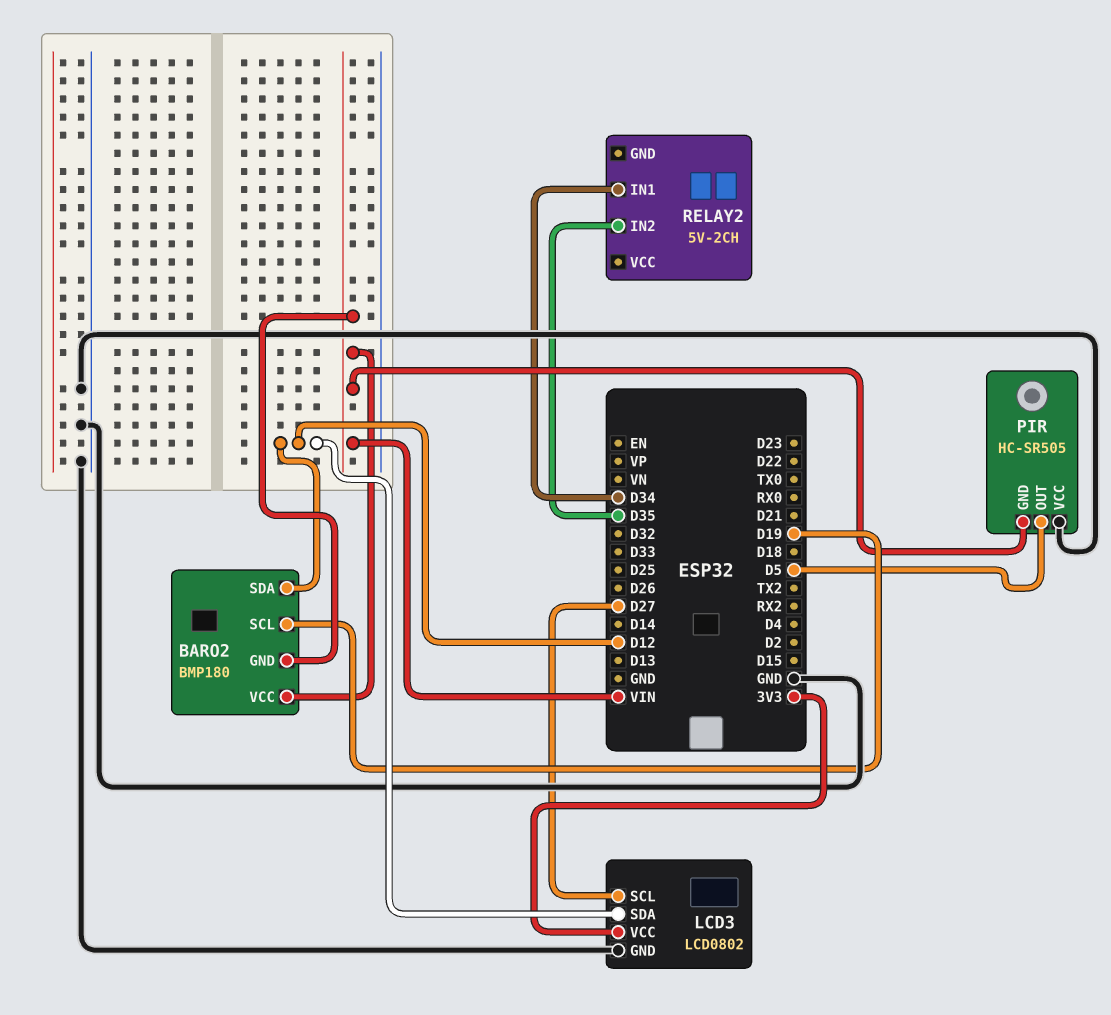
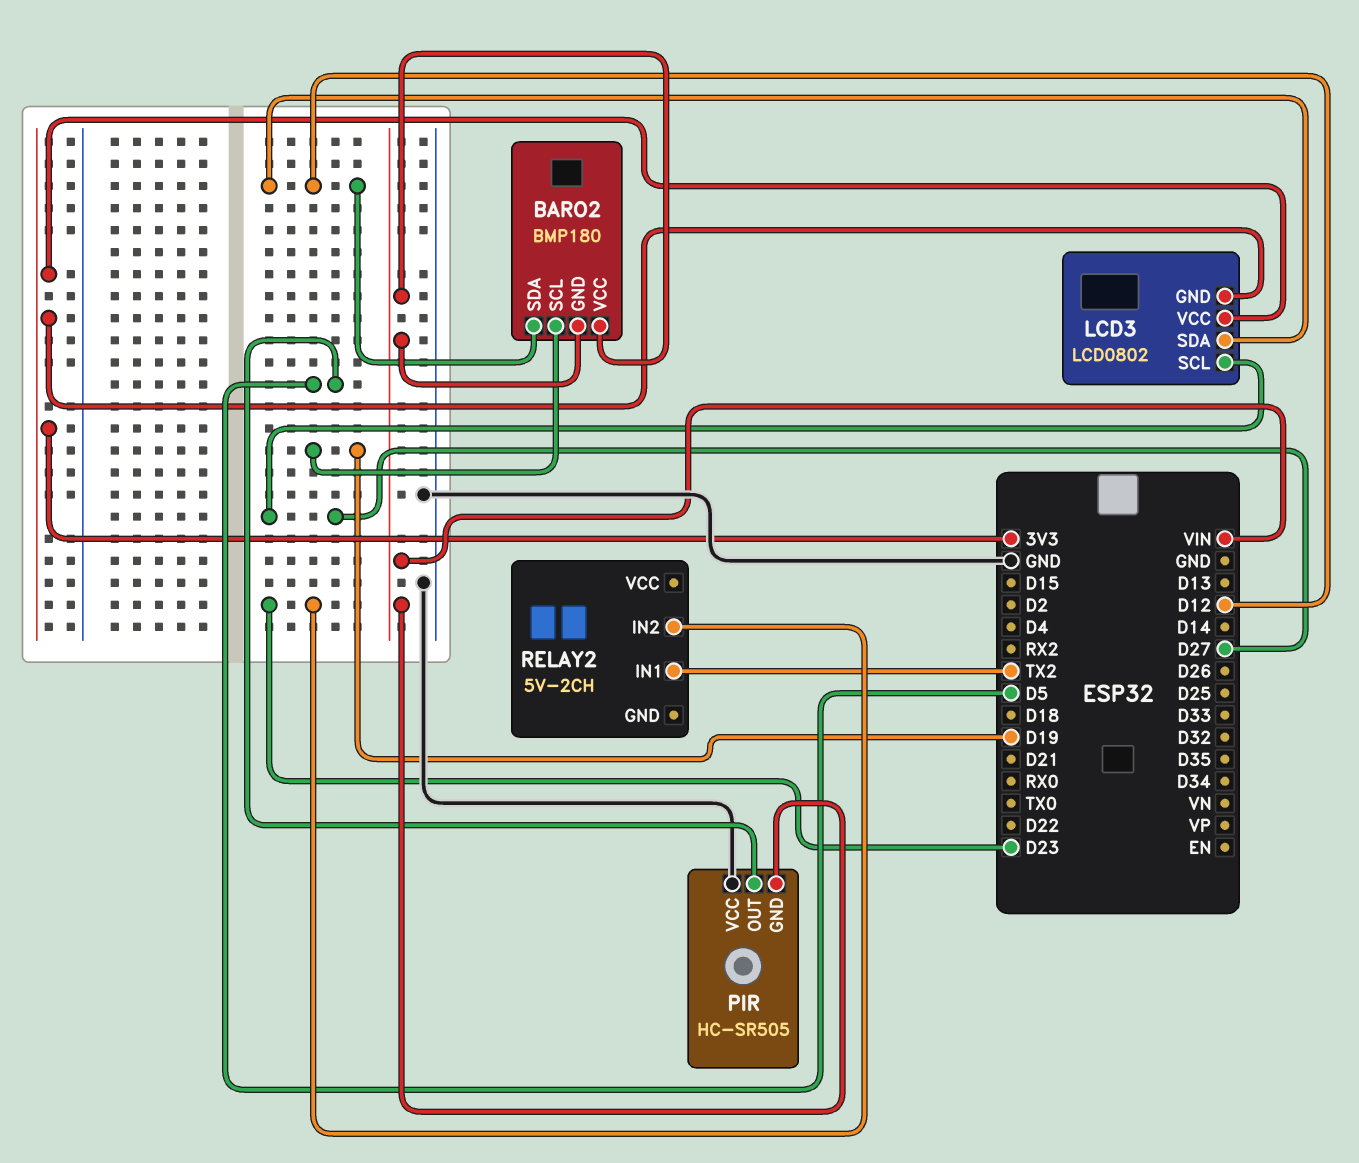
LCD3 pin GND: GND -> 3V3
RELAY2 pin IN1: D34 -> TX2
RELAY2 pin IN2: D35 -> D23

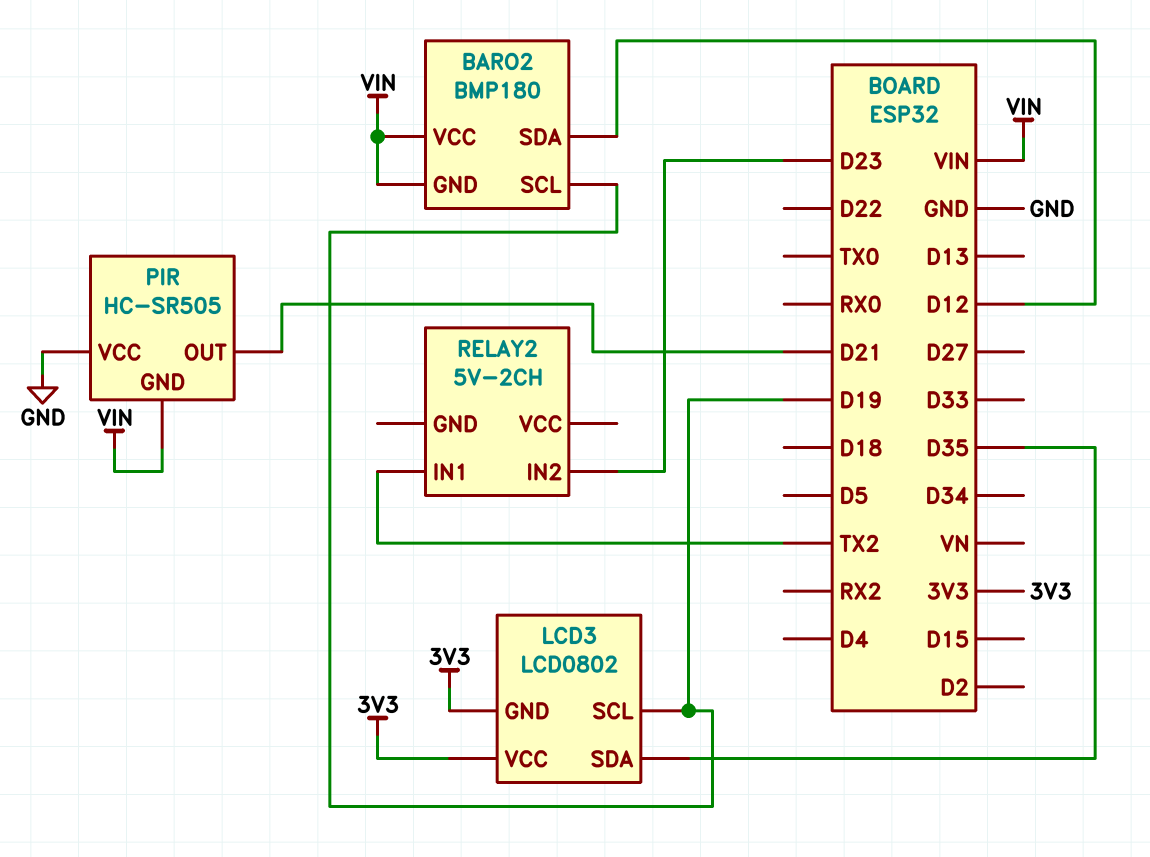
LCD3 pin SCL: D27 -> D19
LCD3 pin SDA: D12 -> D35
PIR pin OUT: D5 -> D21

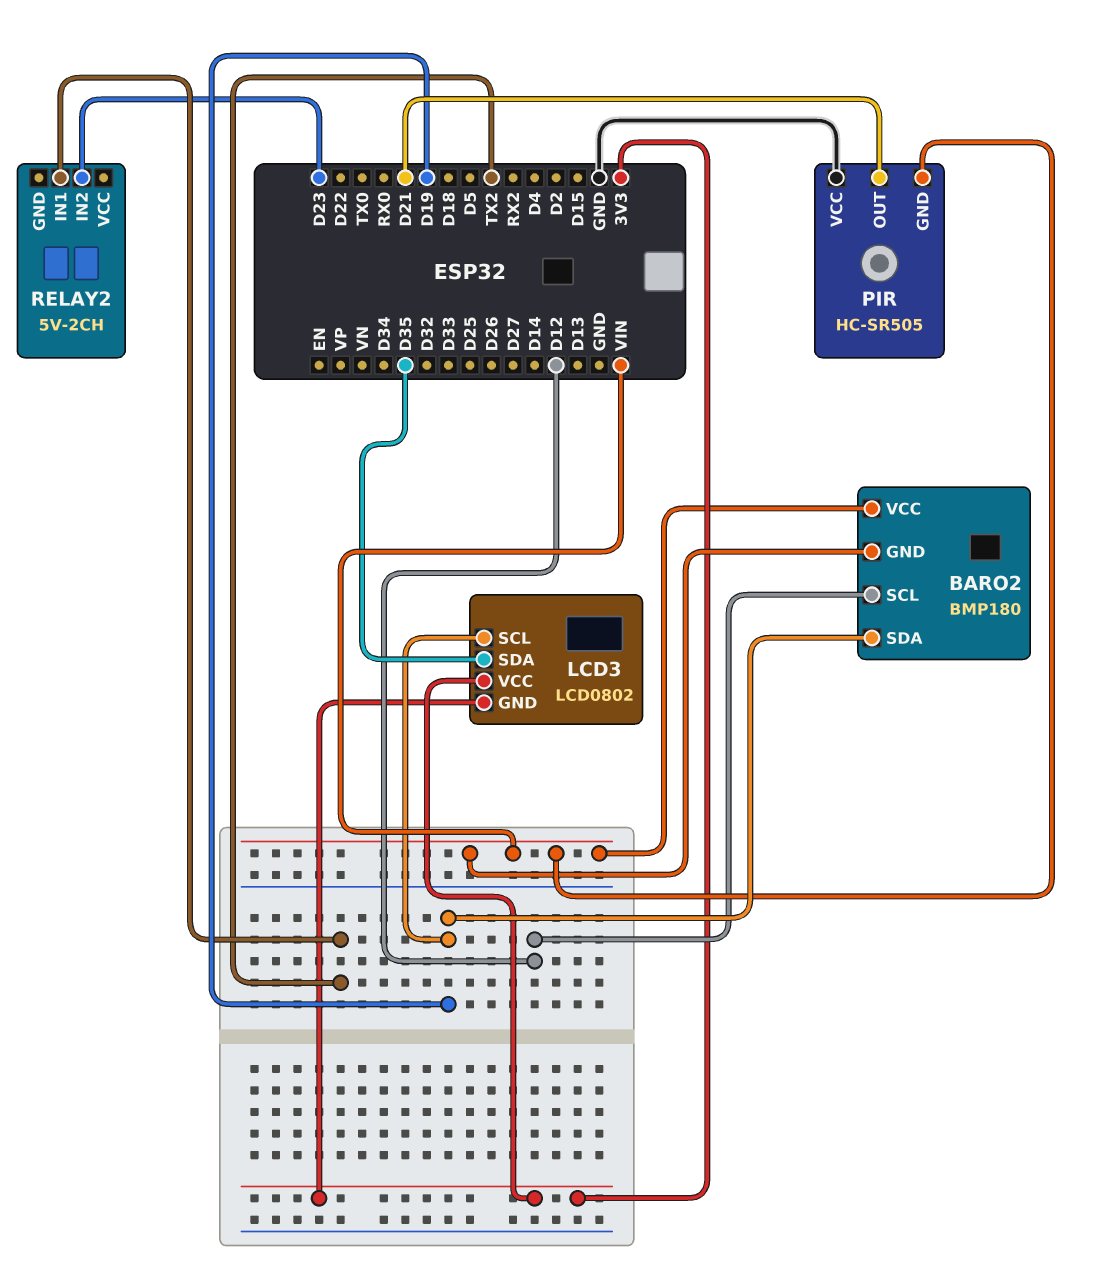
BARO2 pin SCL: D19 -> D12
BARO2 pin SDA: D12 -> D19

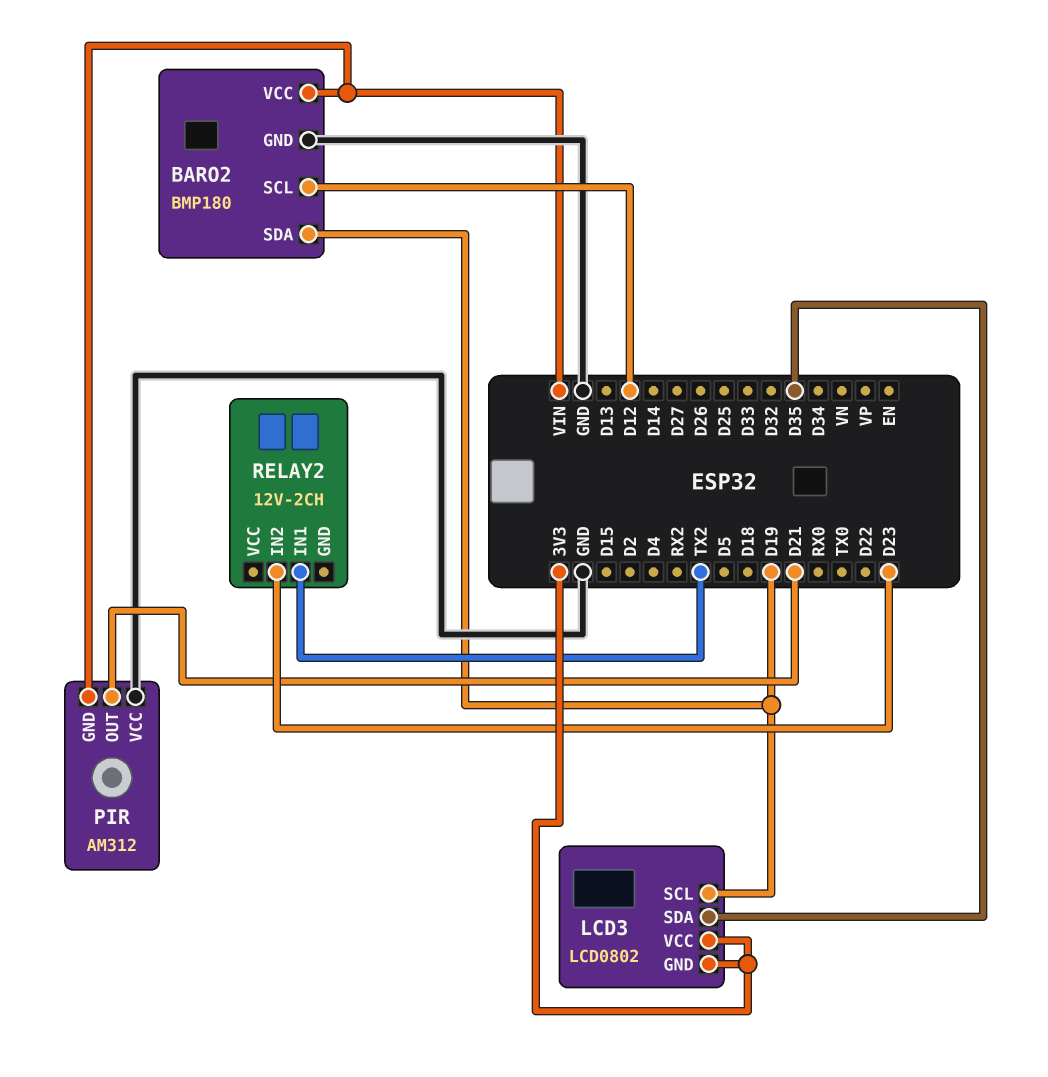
BARO2 pin GND: VIN -> GND
PIR: HC-SR505 -> AM312
RELAY2: 5V-2CH -> 12V-2CH

